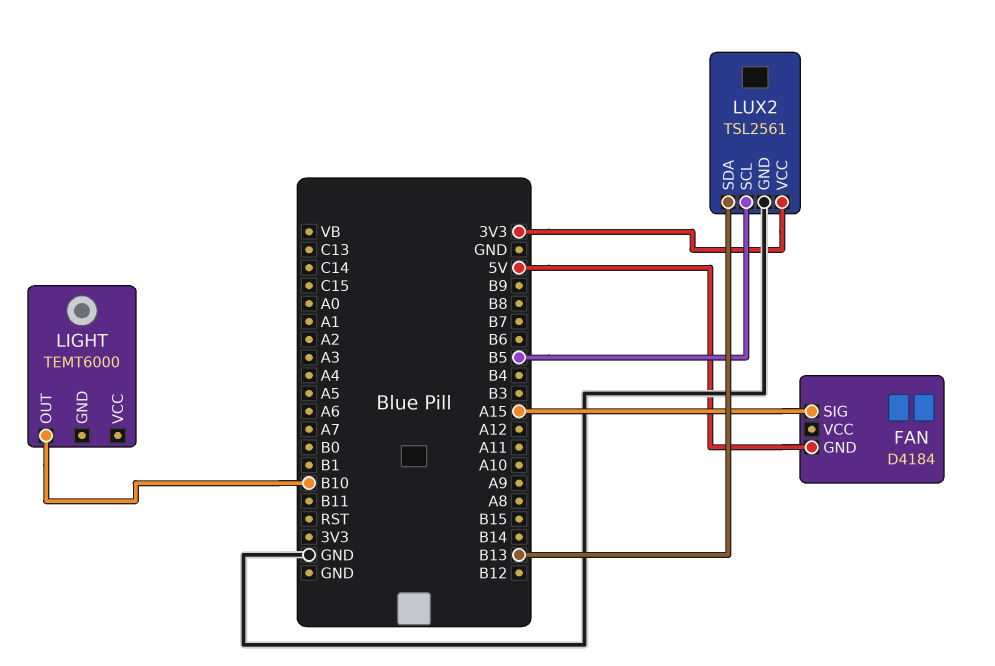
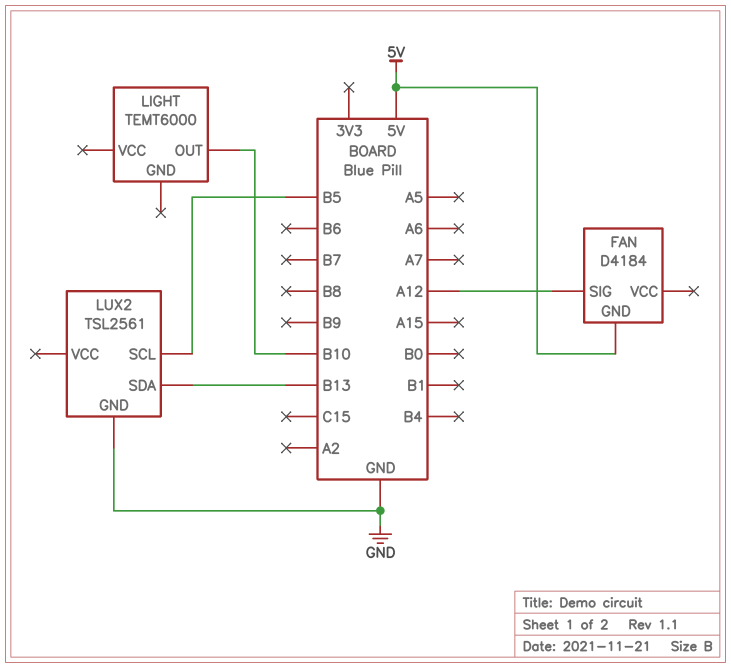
FAN pin SIG: A15 -> A12
LUX2 pin VCC: 3V3 -> none

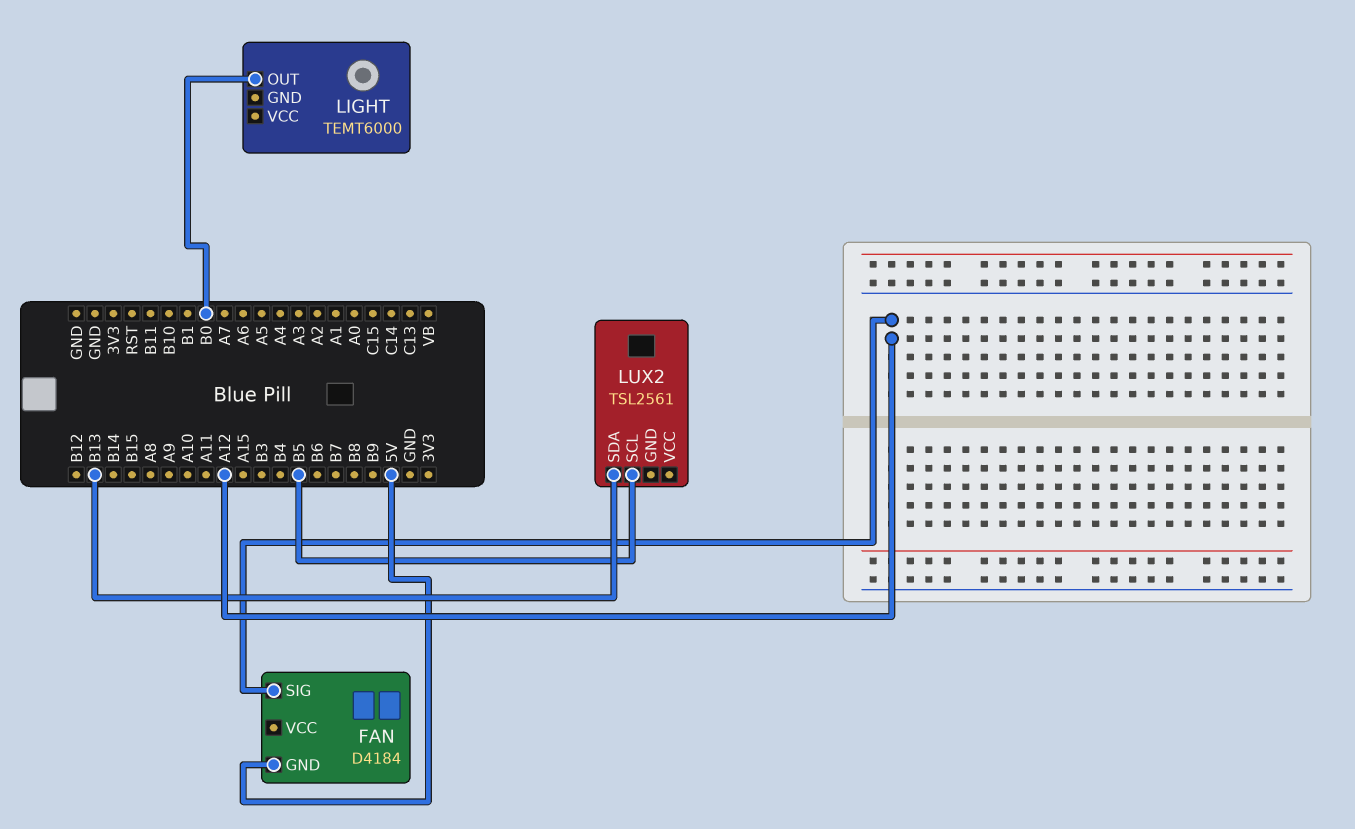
LIGHT pin OUT: B10 -> B0
LUX2 pin GND: GND -> none

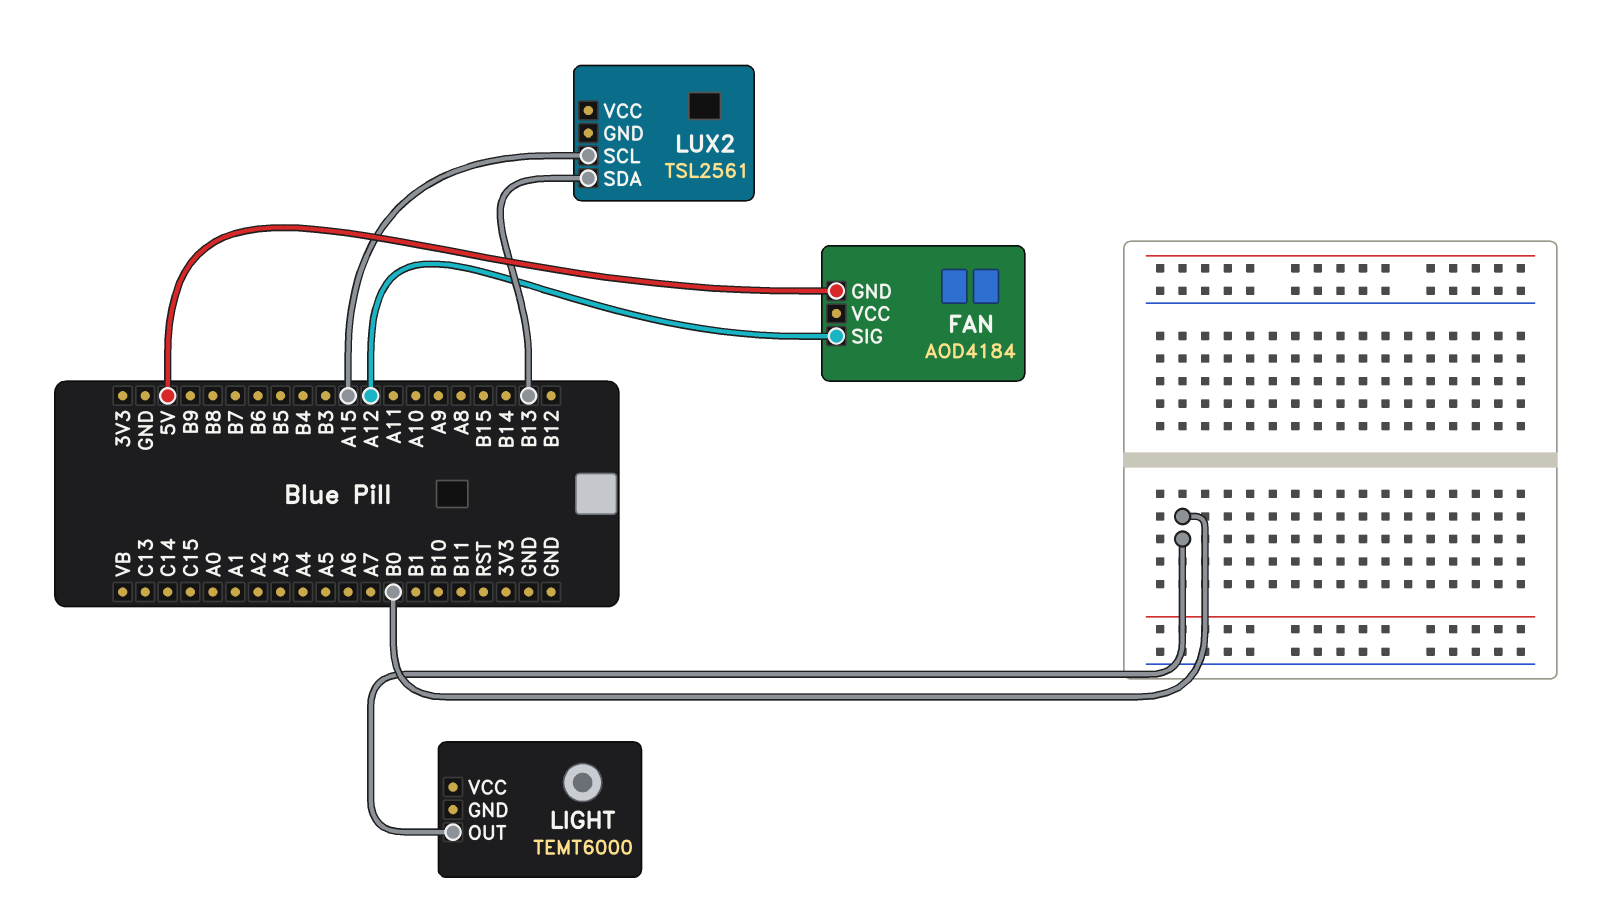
FAN: D4184 -> AOD4184
LUX2 pin SCL: B5 -> A15

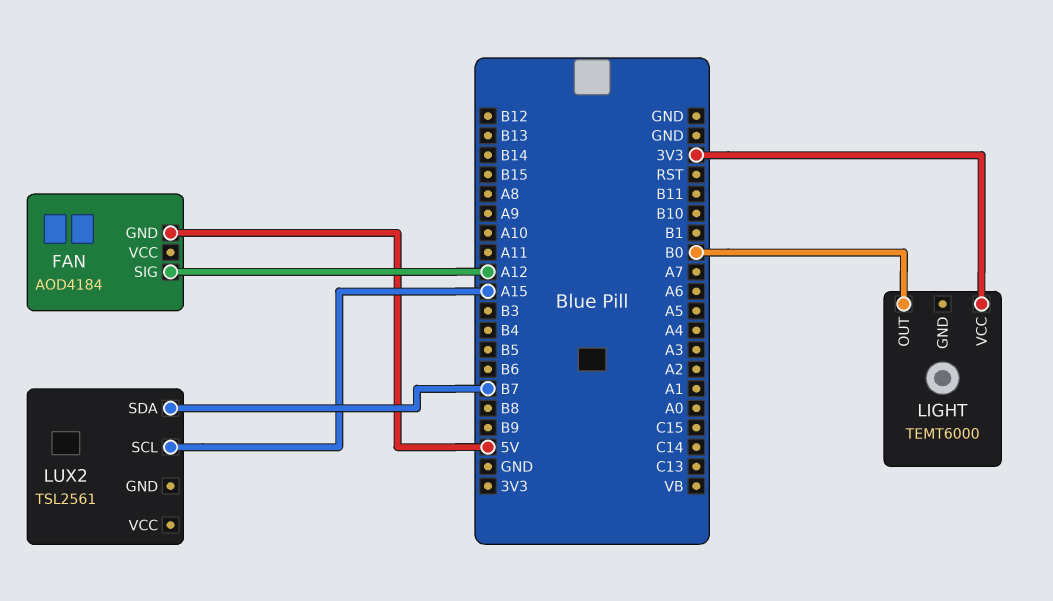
LIGHT pin VCC: none -> 3V3
LUX2 pin SDA: B13 -> B7

